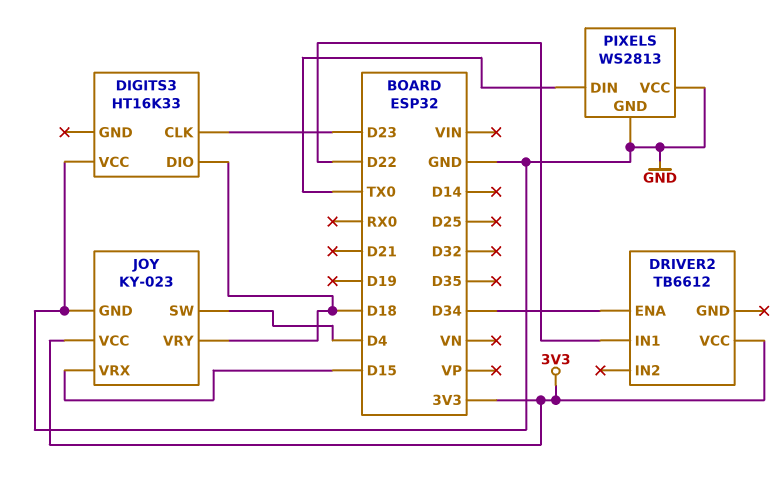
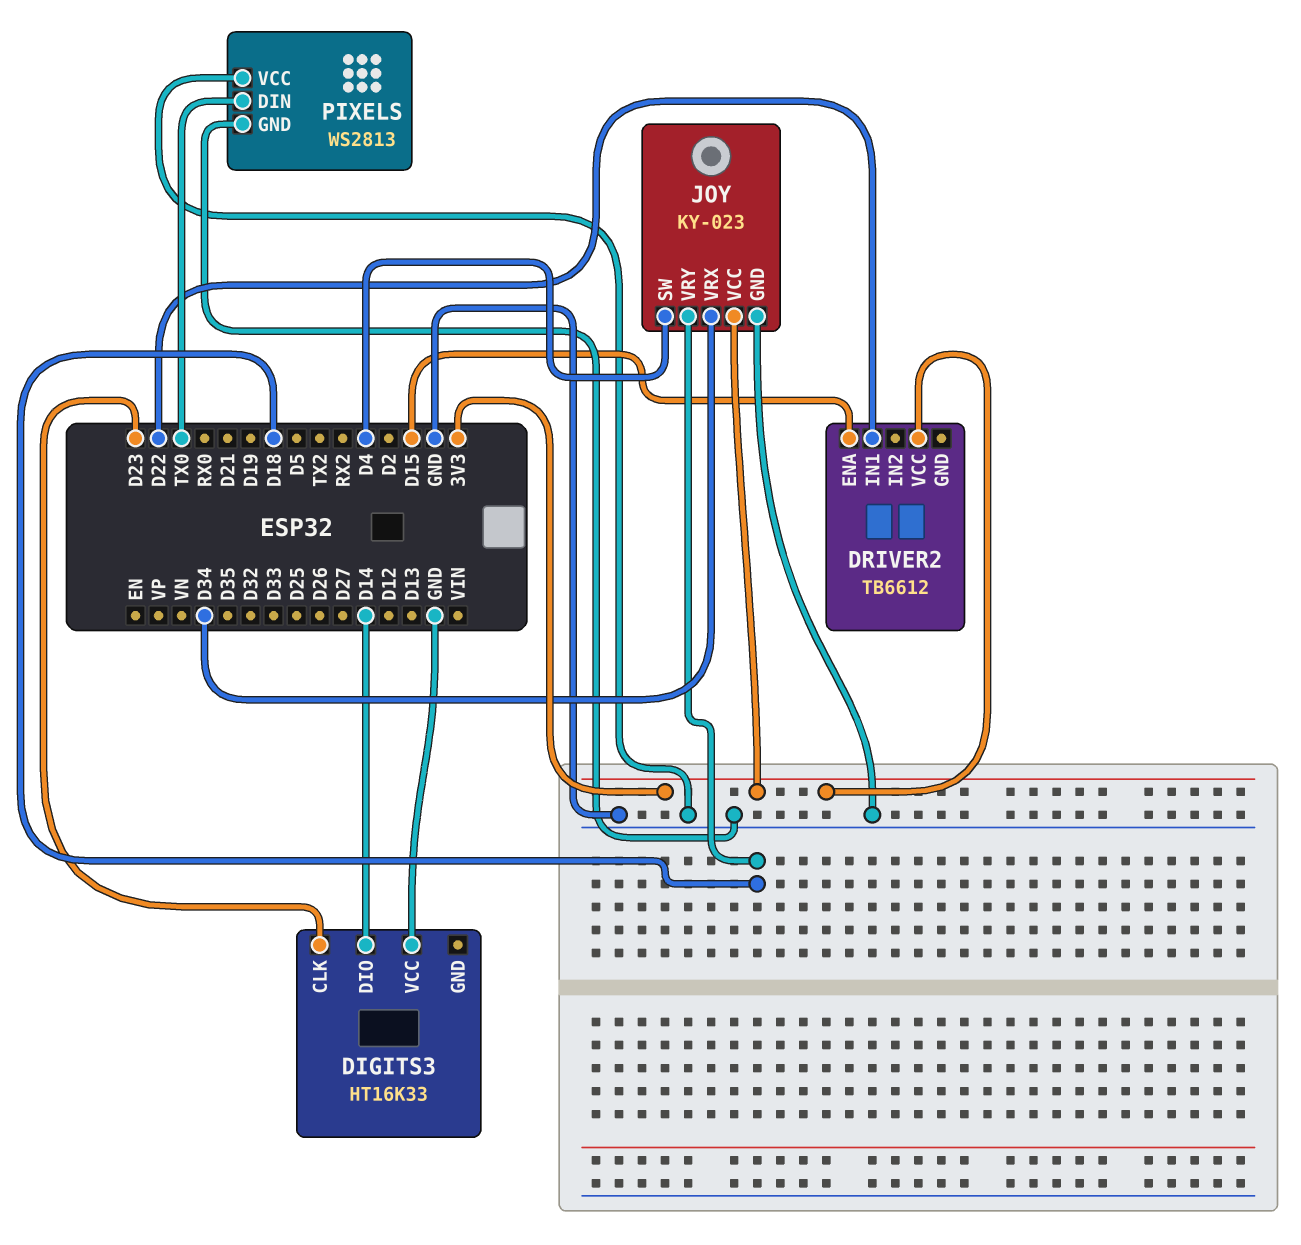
DIGITS3 pin DIO: D18 -> D14
DRIVER2 pin ENA: D34 -> D15
JOY pin VRX: D15 -> D34

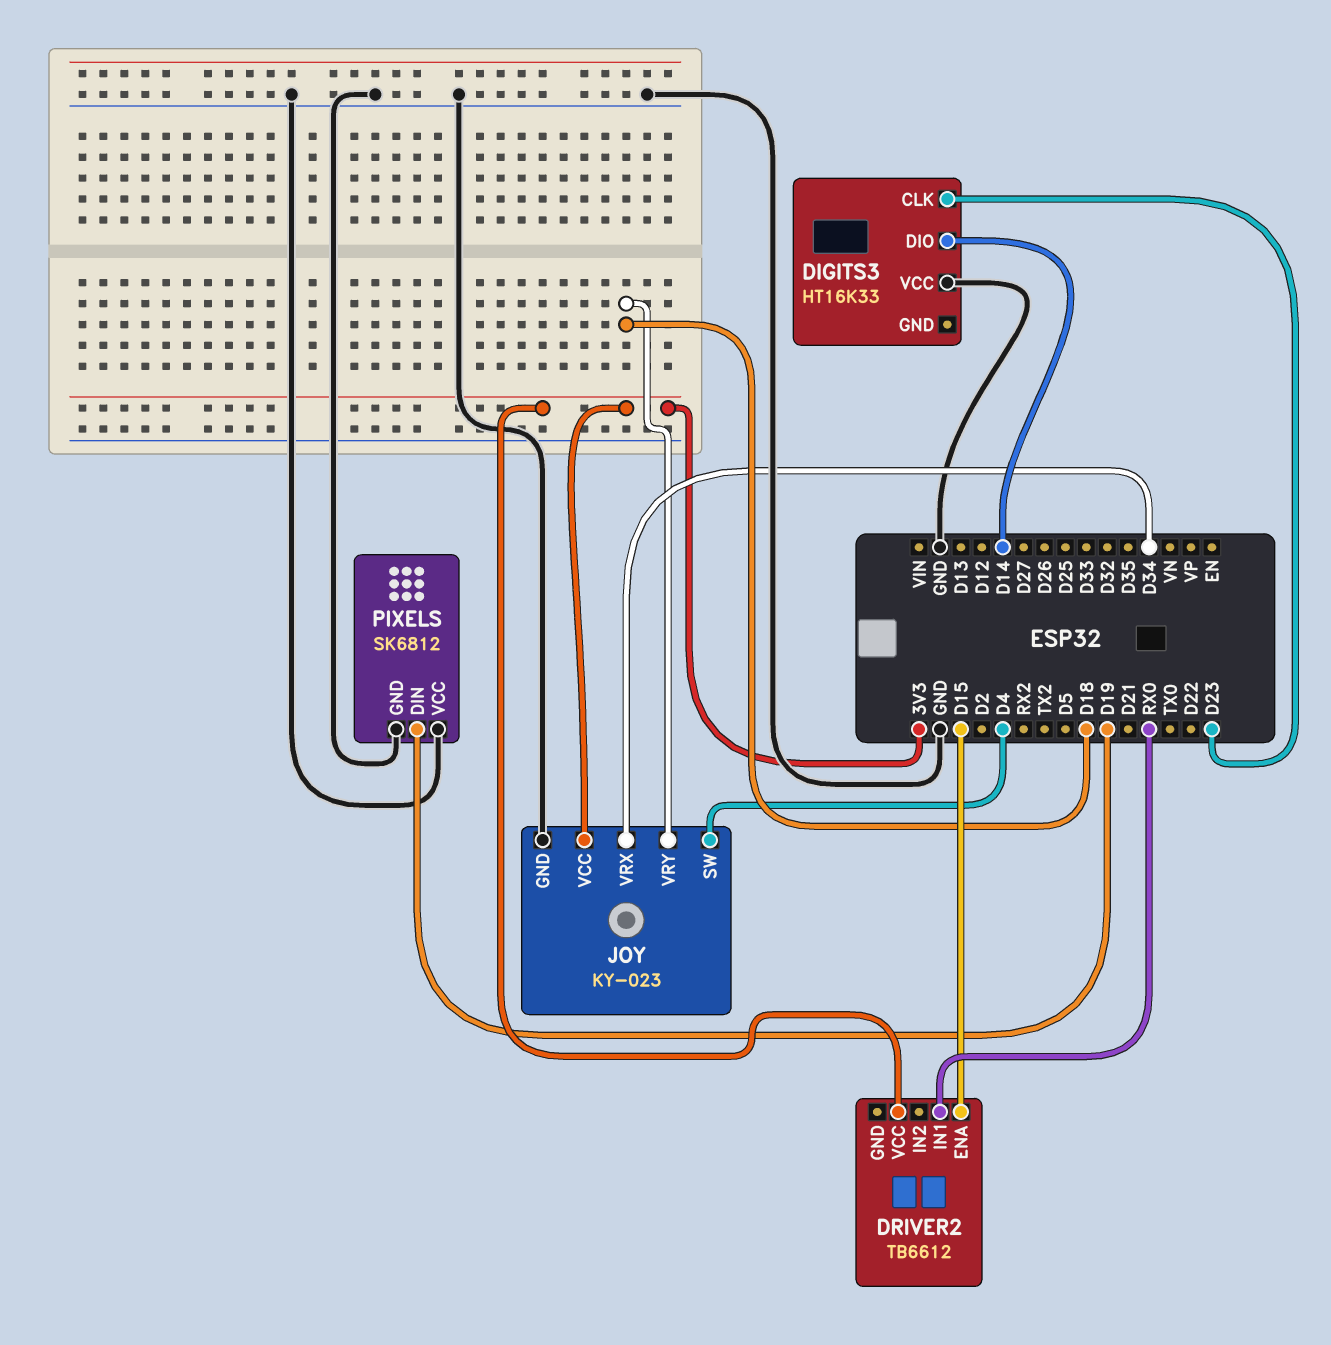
DRIVER2 pin IN1: D22 -> RX0
PIXELS: WS2813 -> SK6812
PIXELS pin DIN: TX0 -> D19

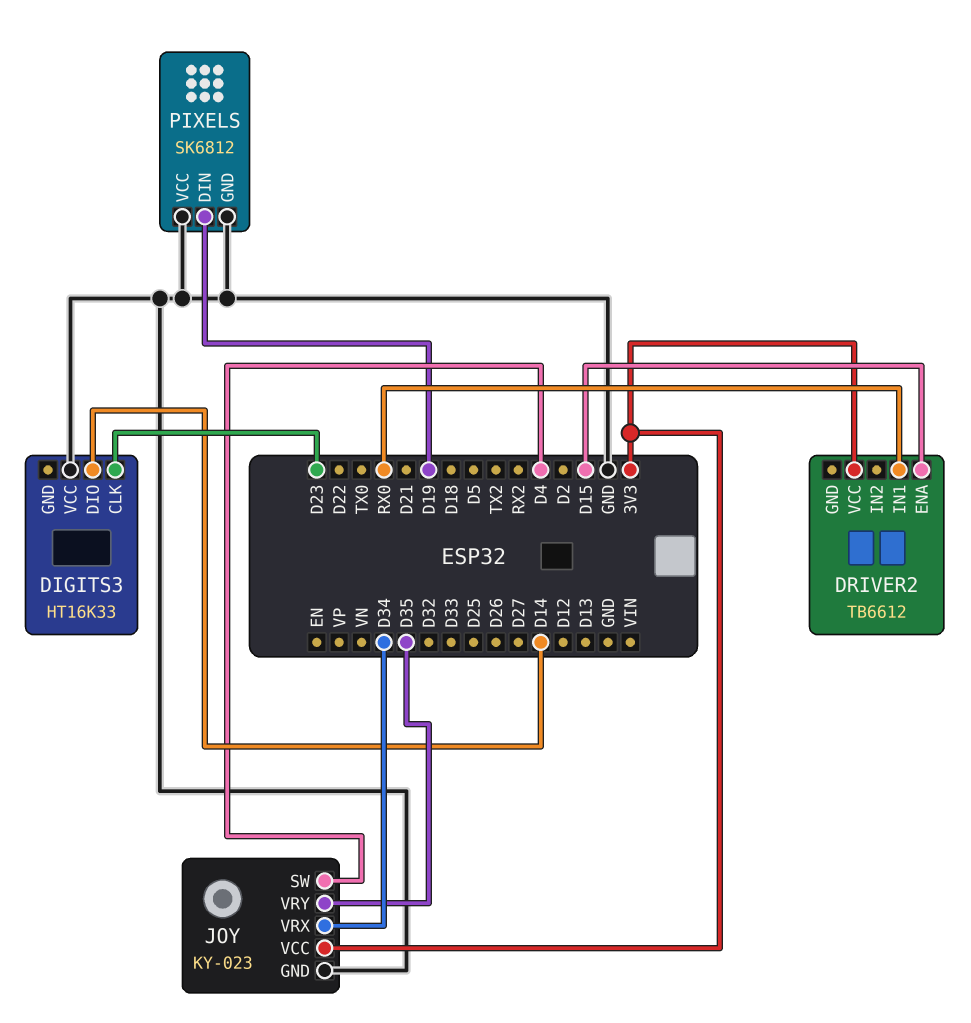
JOY pin VRY: D18 -> D35

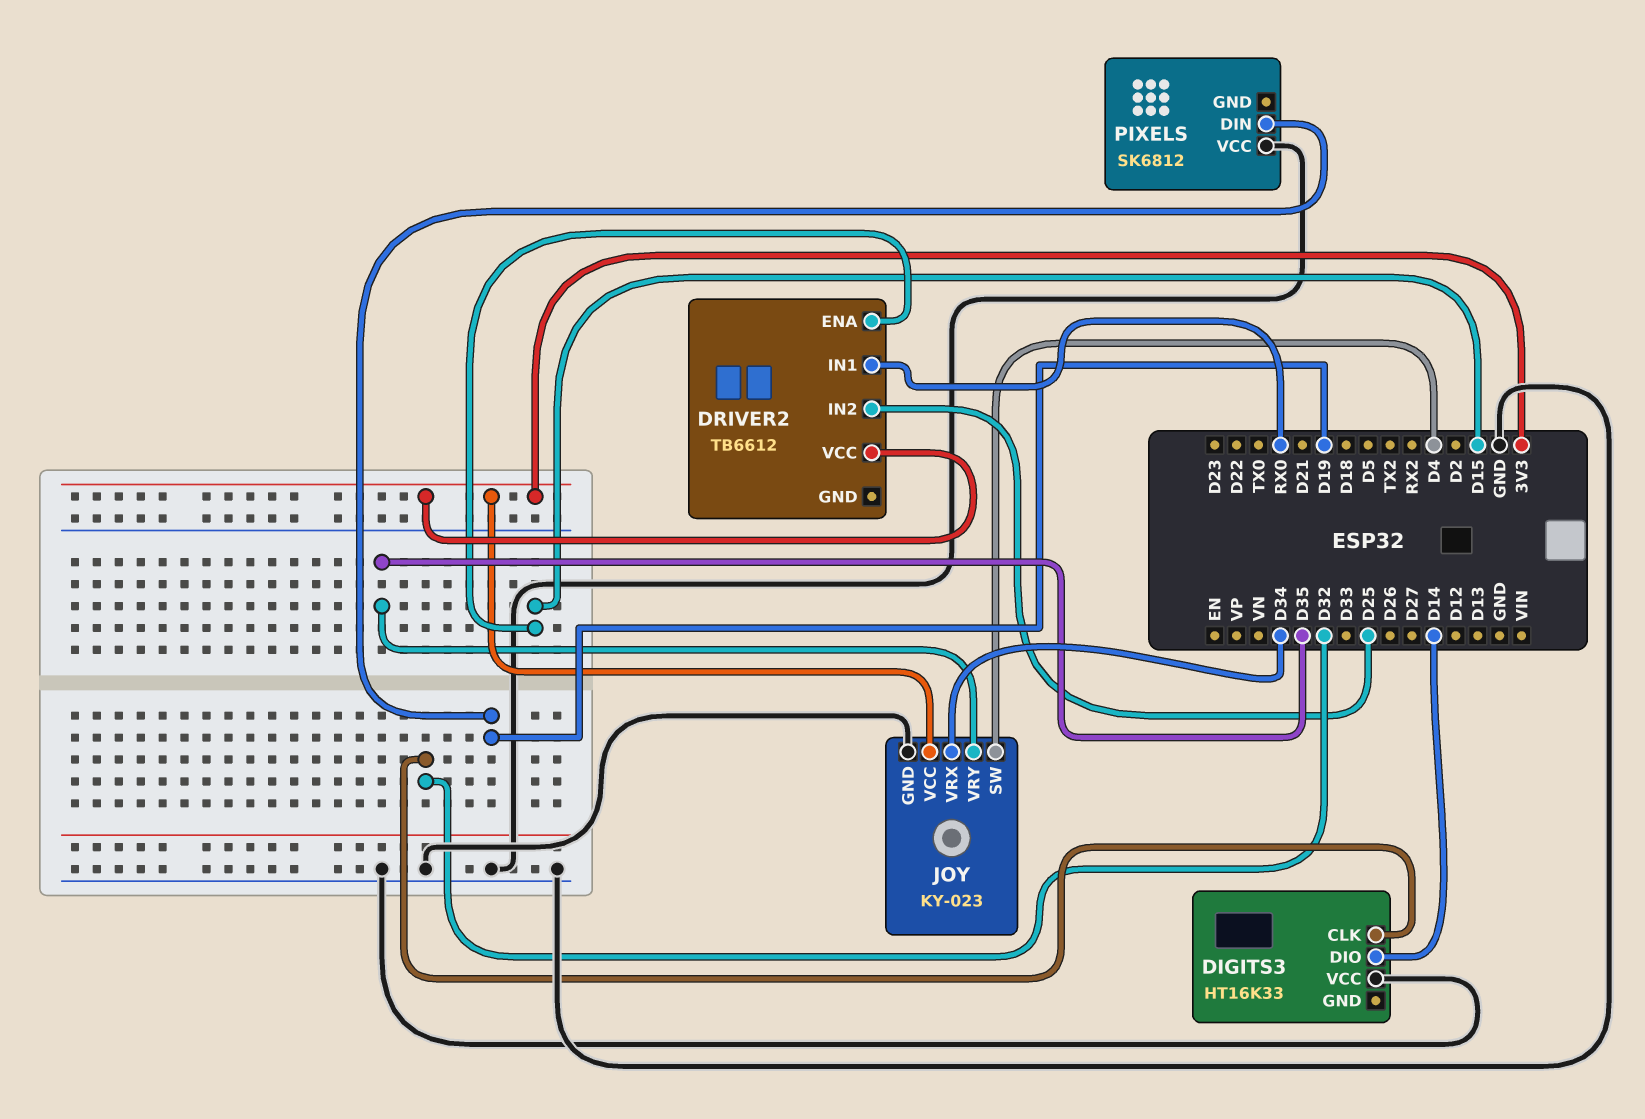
DIGITS3 pin CLK: D23 -> D32
DRIVER2 pin IN2: none -> D25
PIXELS pin GND: GND -> none

